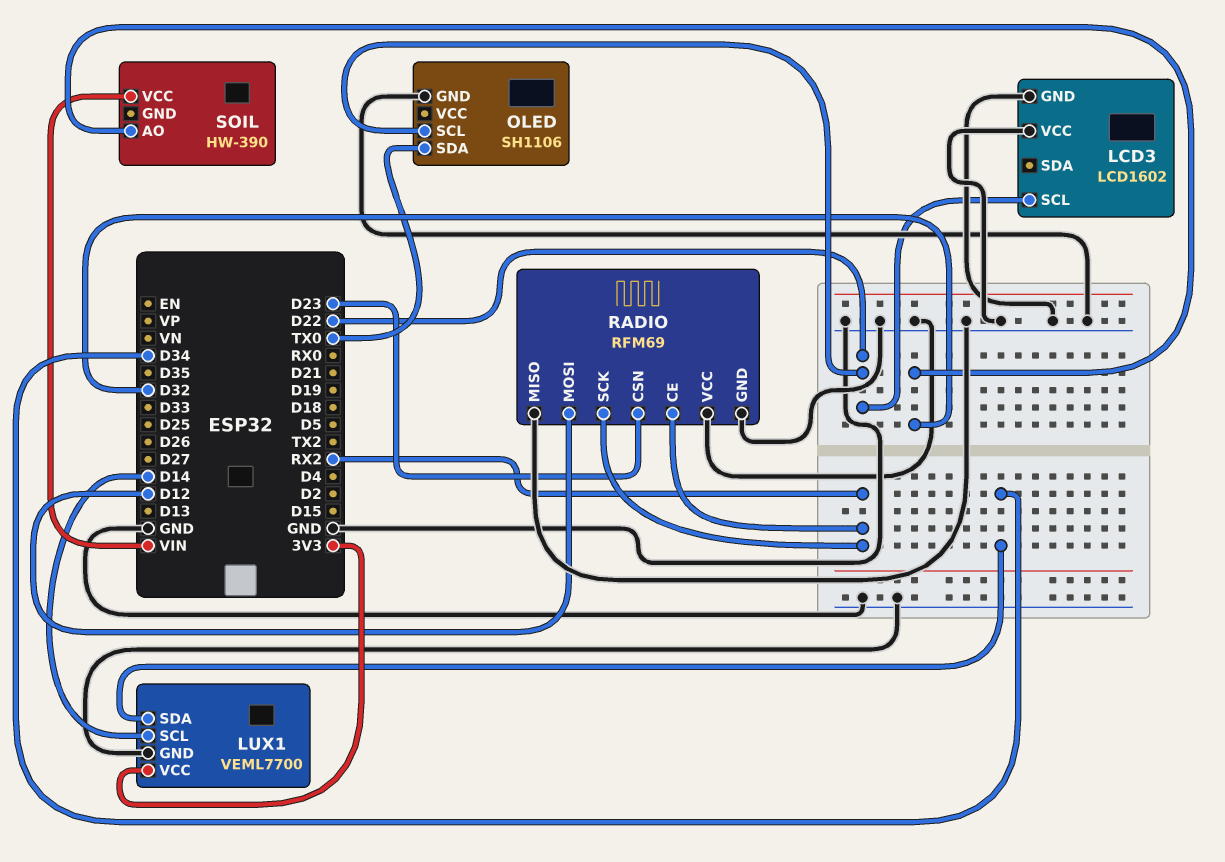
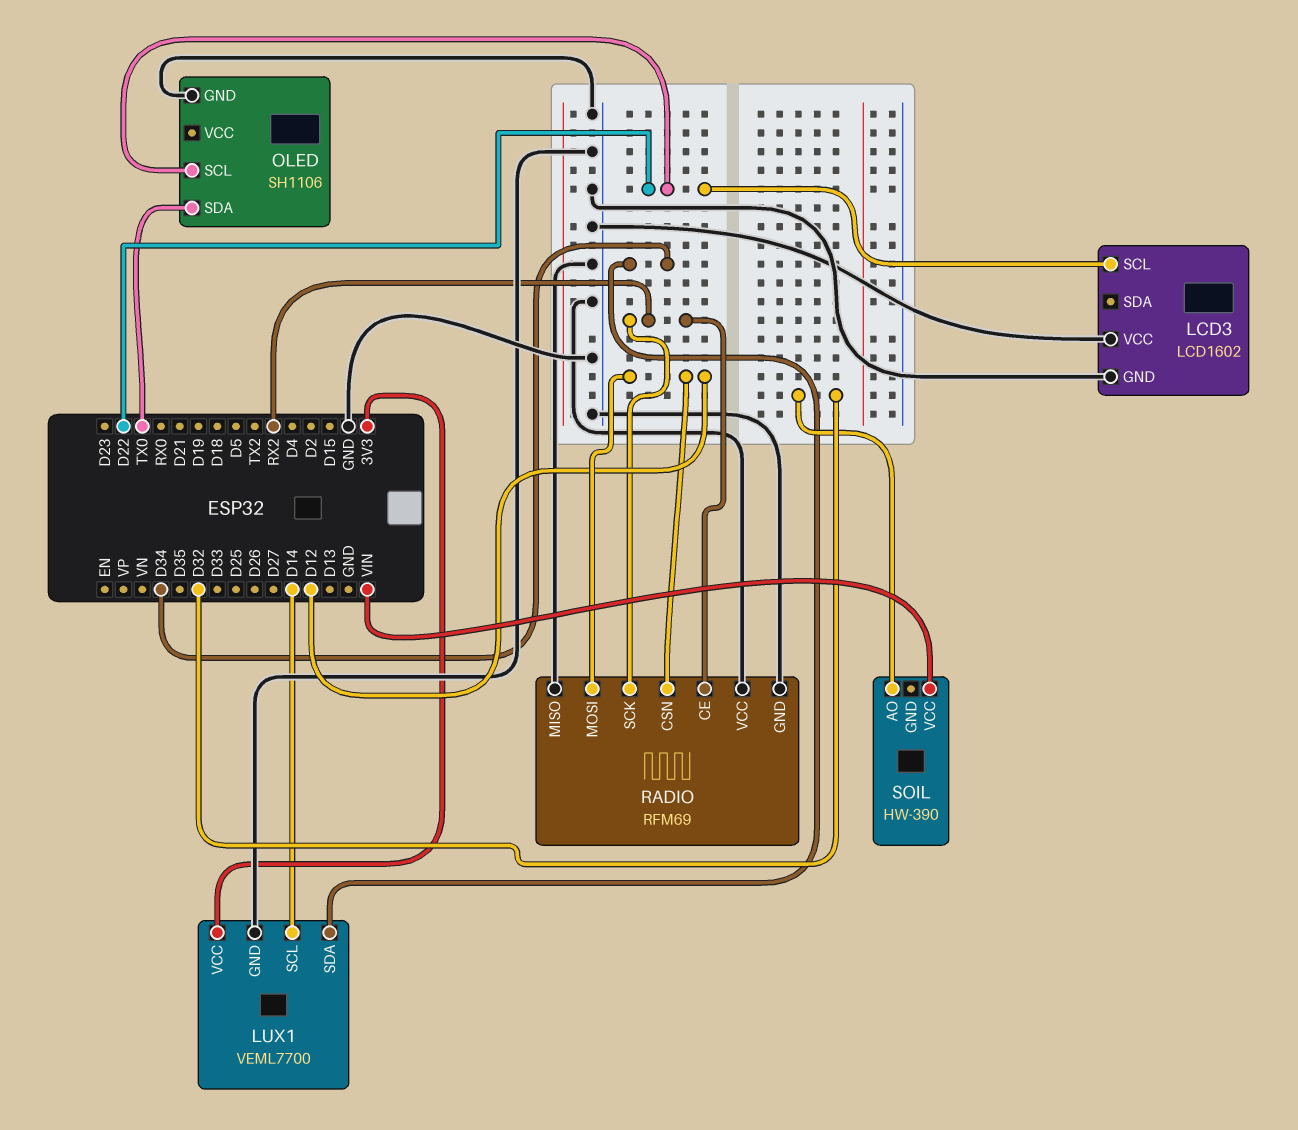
RADIO pin CSN: D23 -> D12

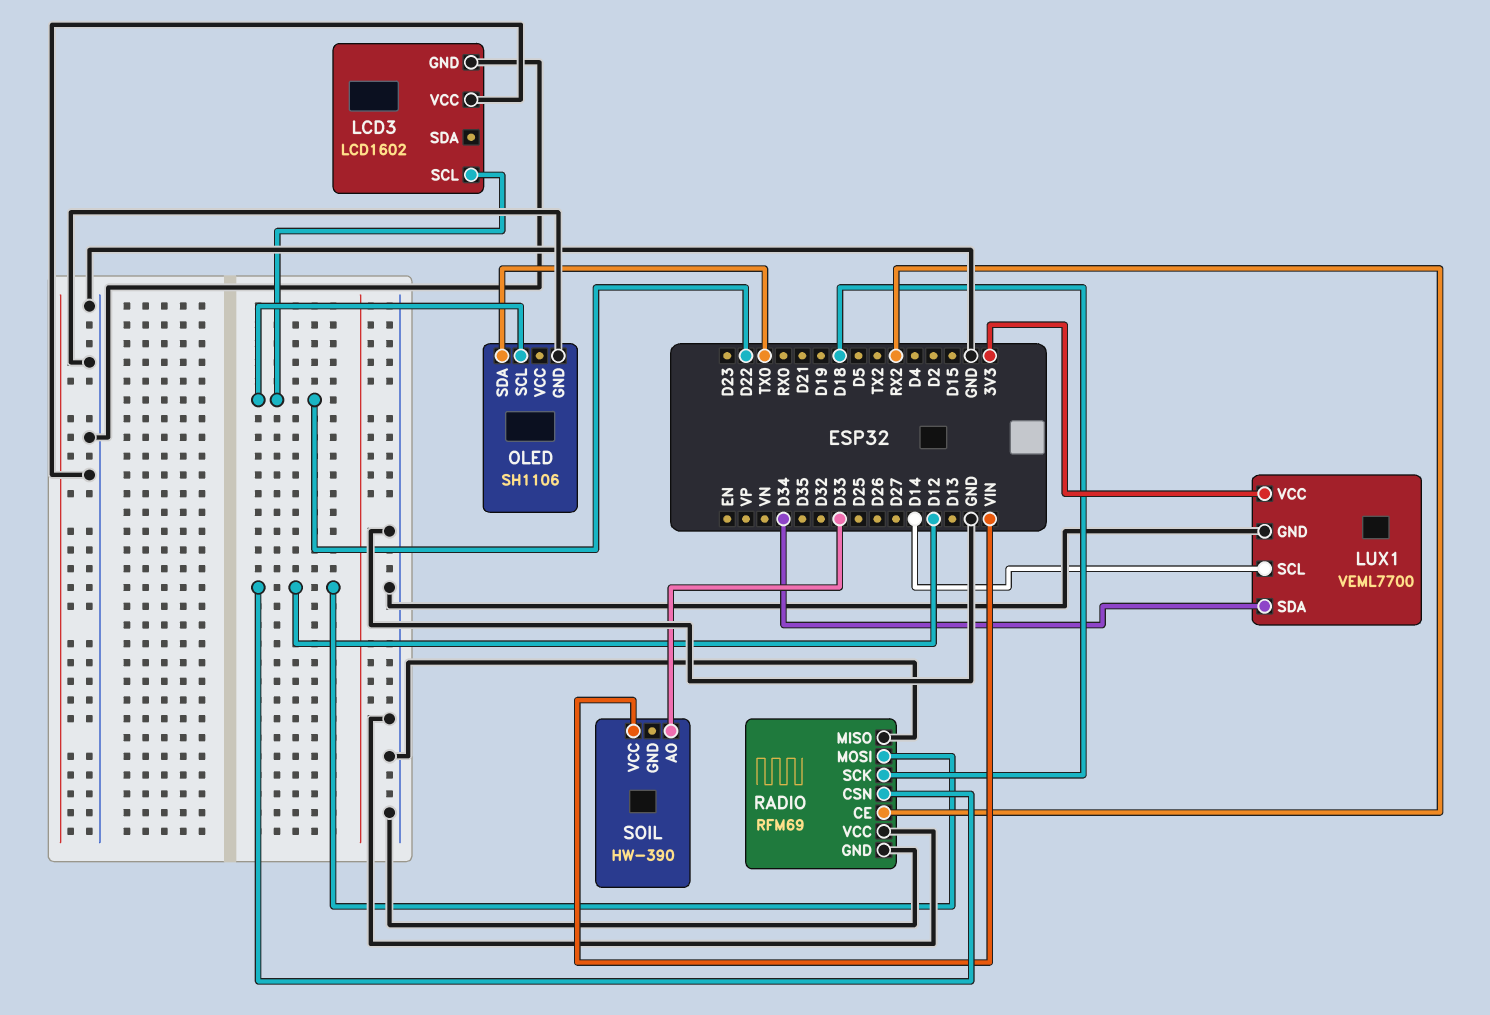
RADIO pin SCK: RX2 -> D18
SOIL pin AO: D32 -> D33

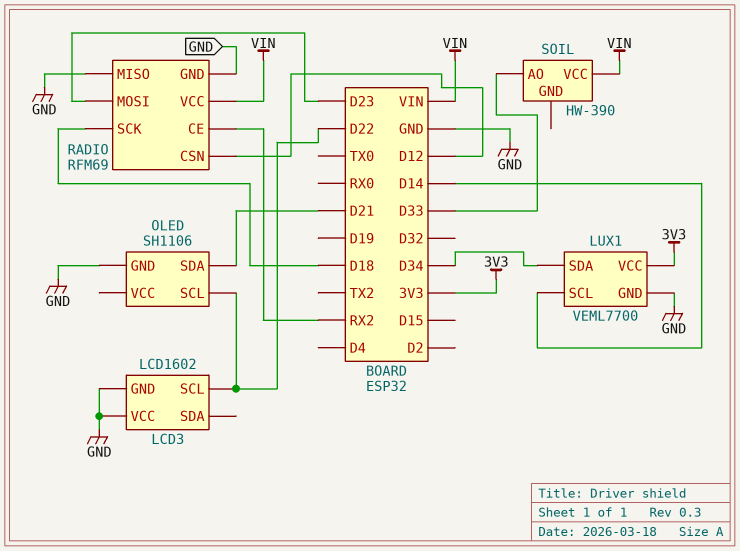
OLED pin SDA: TX0 -> D21
RADIO pin MOSI: D12 -> D23
RADIO pin VCC: GND -> VIN

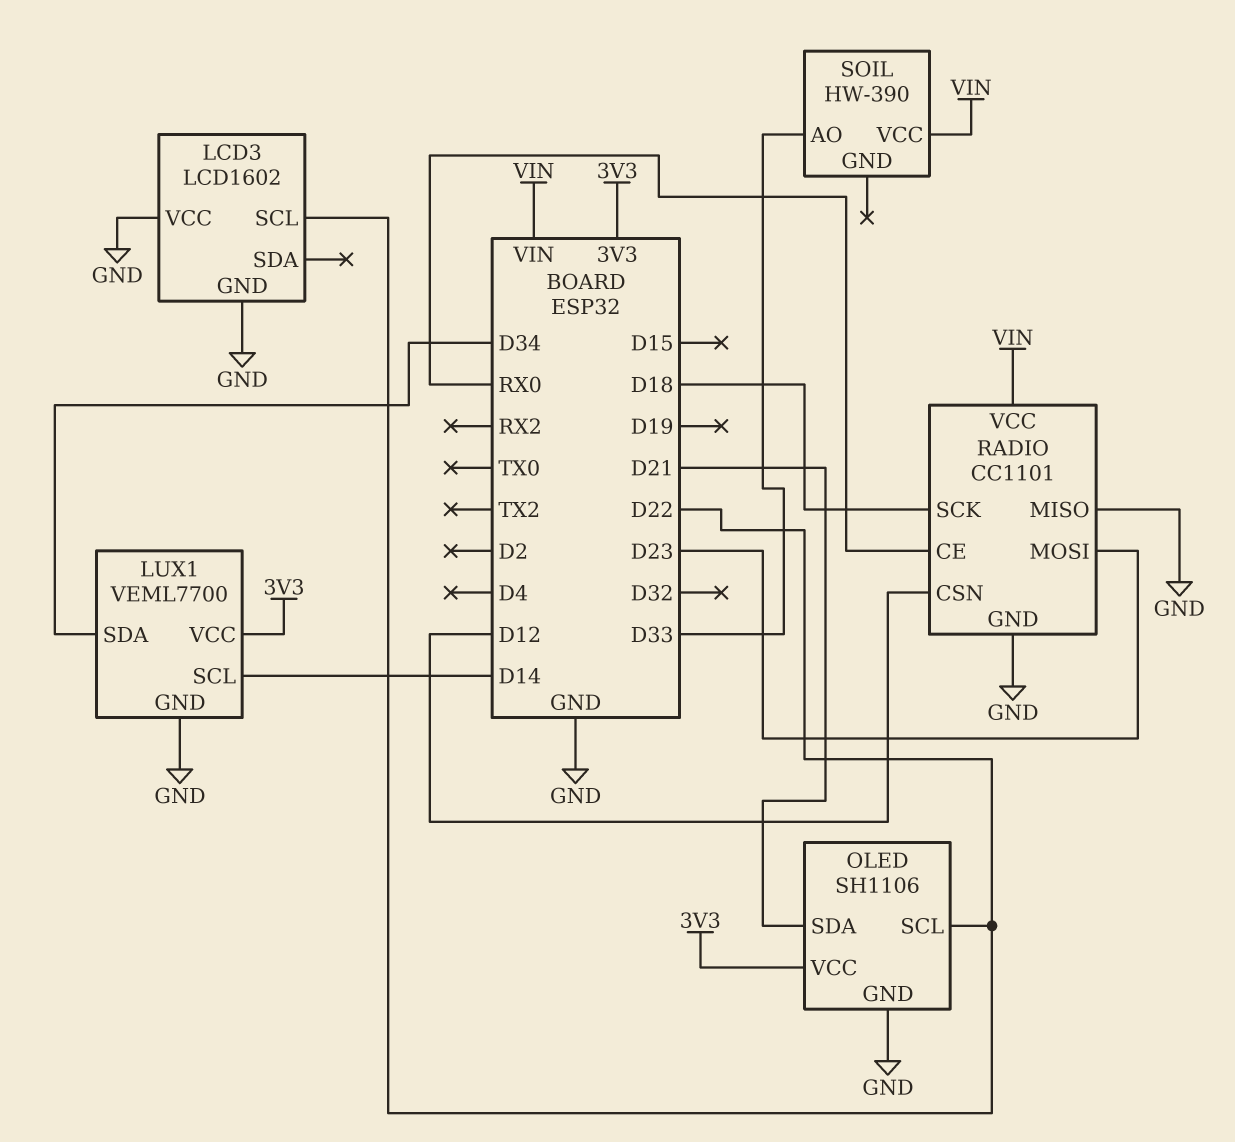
OLED pin VCC: none -> 3V3
RADIO: RFM69 -> CC1101
RADIO pin CE: RX2 -> RX0

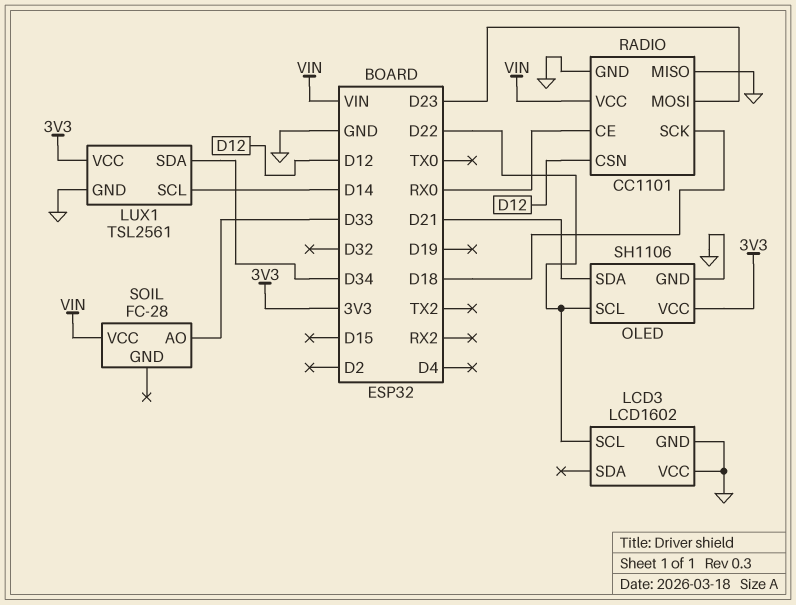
LUX1: VEML7700 -> TSL2561
SOIL: HW-390 -> FC-28

